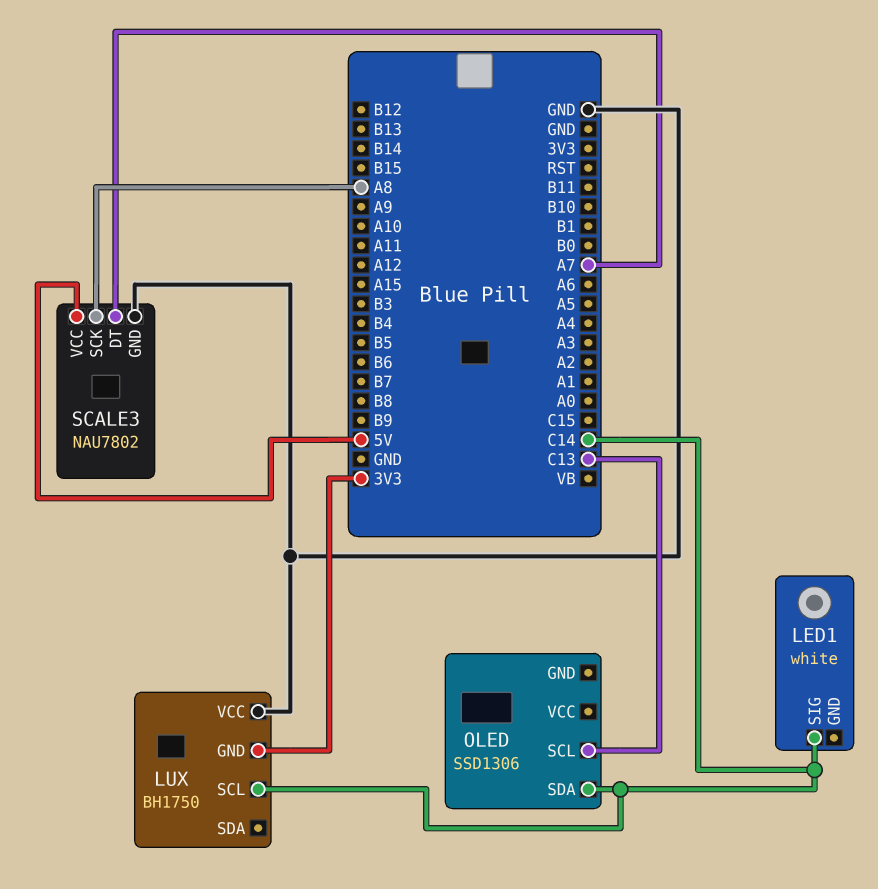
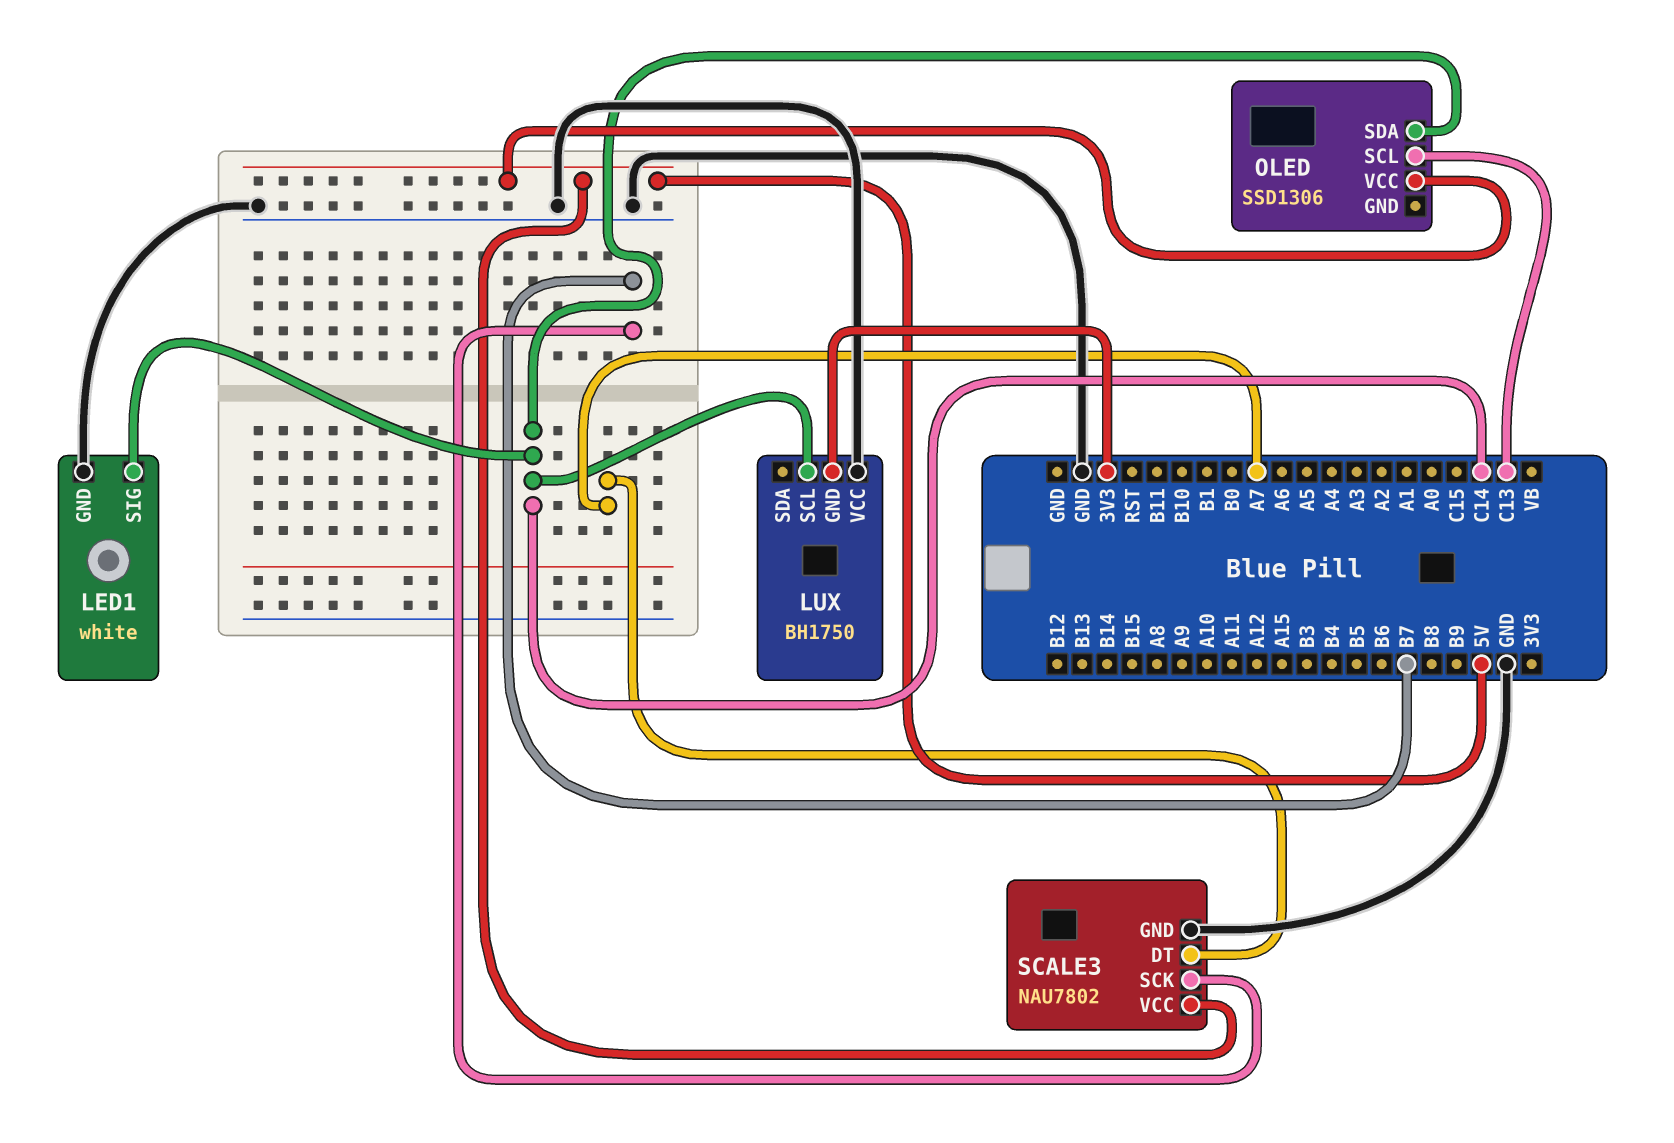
LED1 pin GND: none -> GND
OLED pin VCC: none -> 5V
SCALE3 pin SCK: A8 -> B7

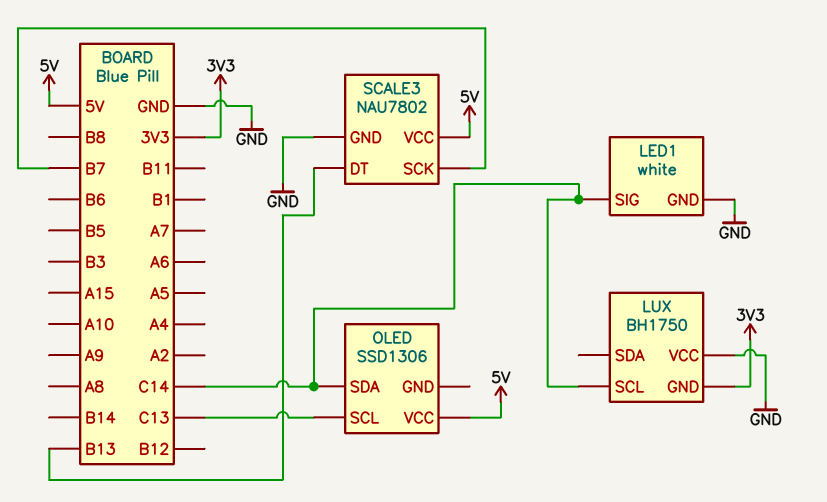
SCALE3 pin DT: A7 -> B13

